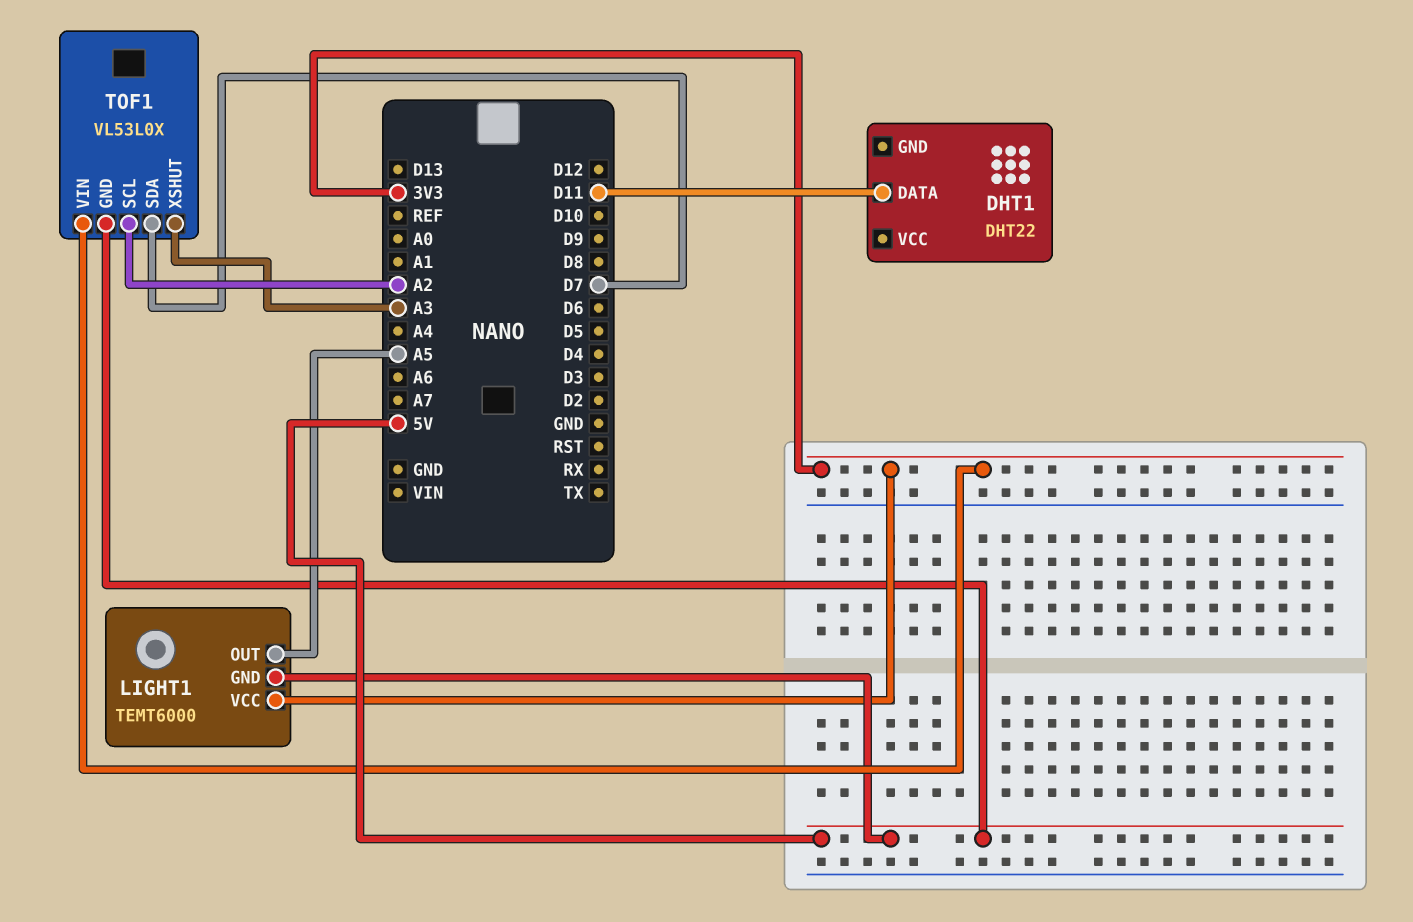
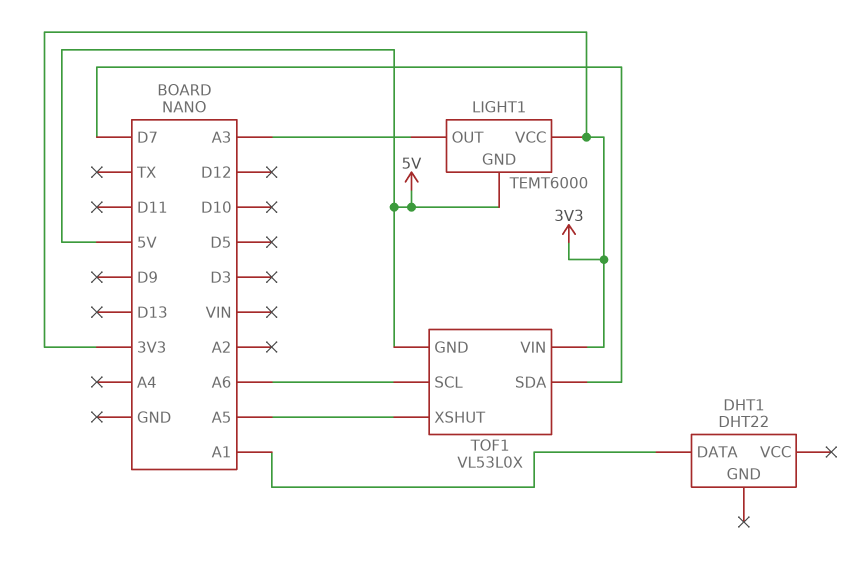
DHT1 pin DATA: D11 -> A1
LIGHT1 pin OUT: A5 -> A3
TOF1 pin SCL: A2 -> A6
TOF1 pin XSHUT: A3 -> A5

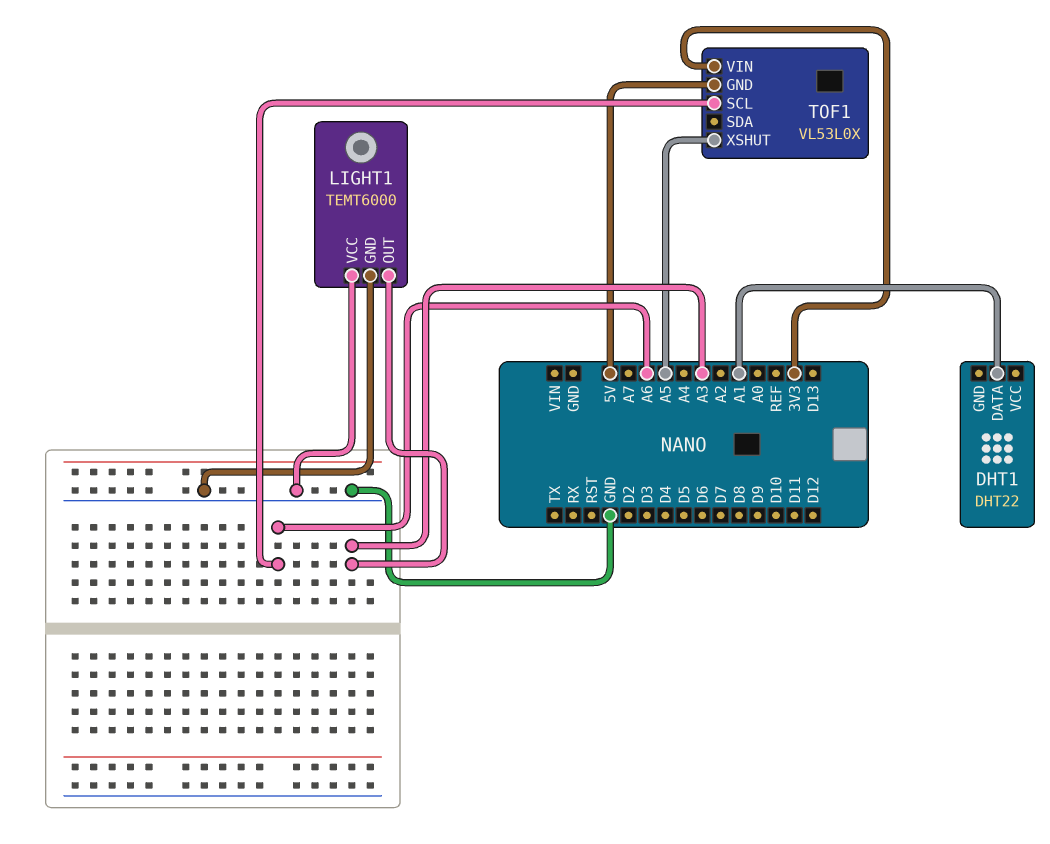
LIGHT1 pin GND: 5V -> GND
LIGHT1 pin VCC: 3V3 -> GND
TOF1 pin SDA: D7 -> none

